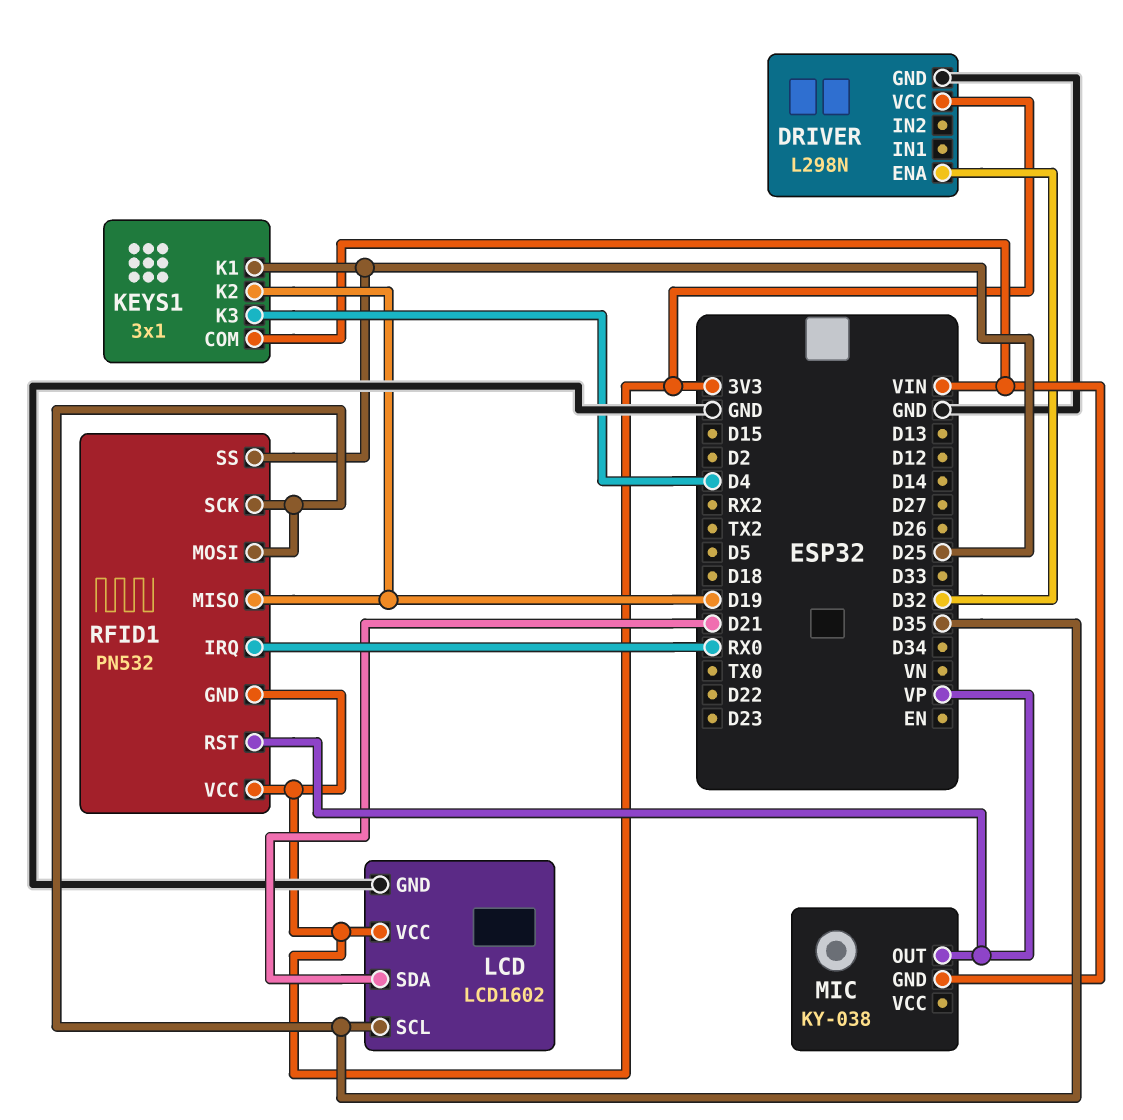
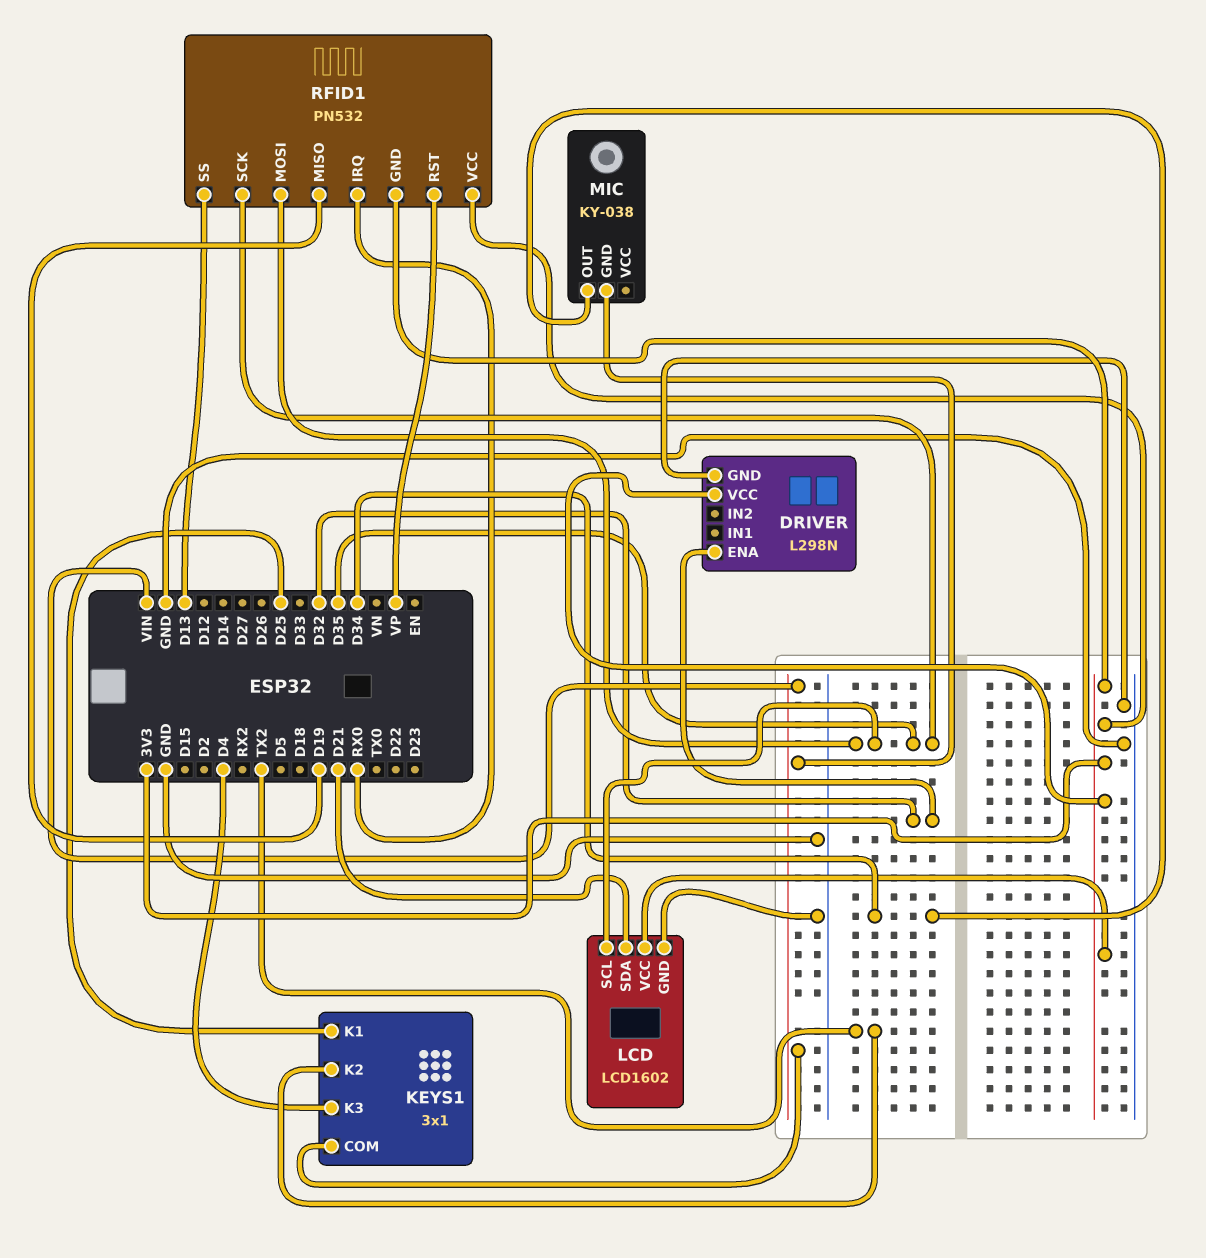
KEYS1 pin K2: D19 -> TX2
MIC pin OUT: VP -> D34
RFID1 pin SS: D25 -> D13

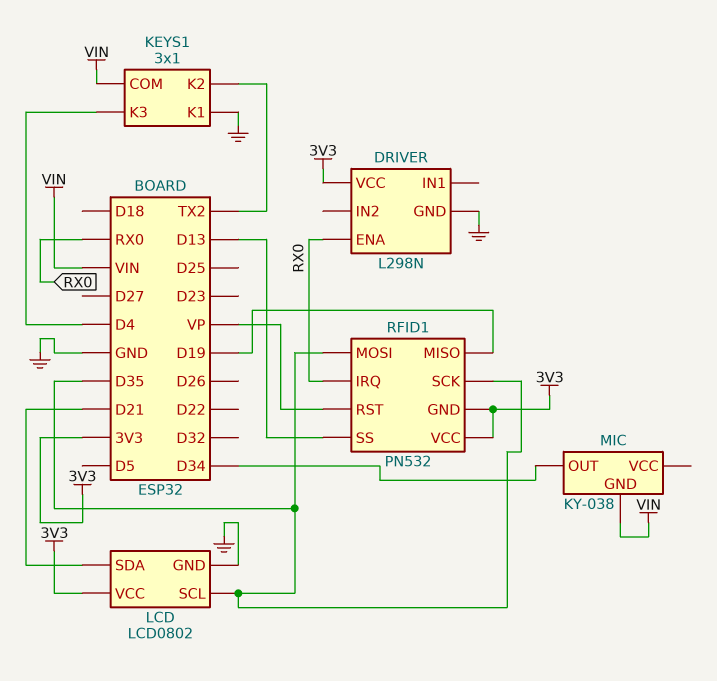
DRIVER pin ENA: D32 -> RX0
KEYS1 pin K1: D25 -> GND
LCD: LCD1602 -> LCD0802

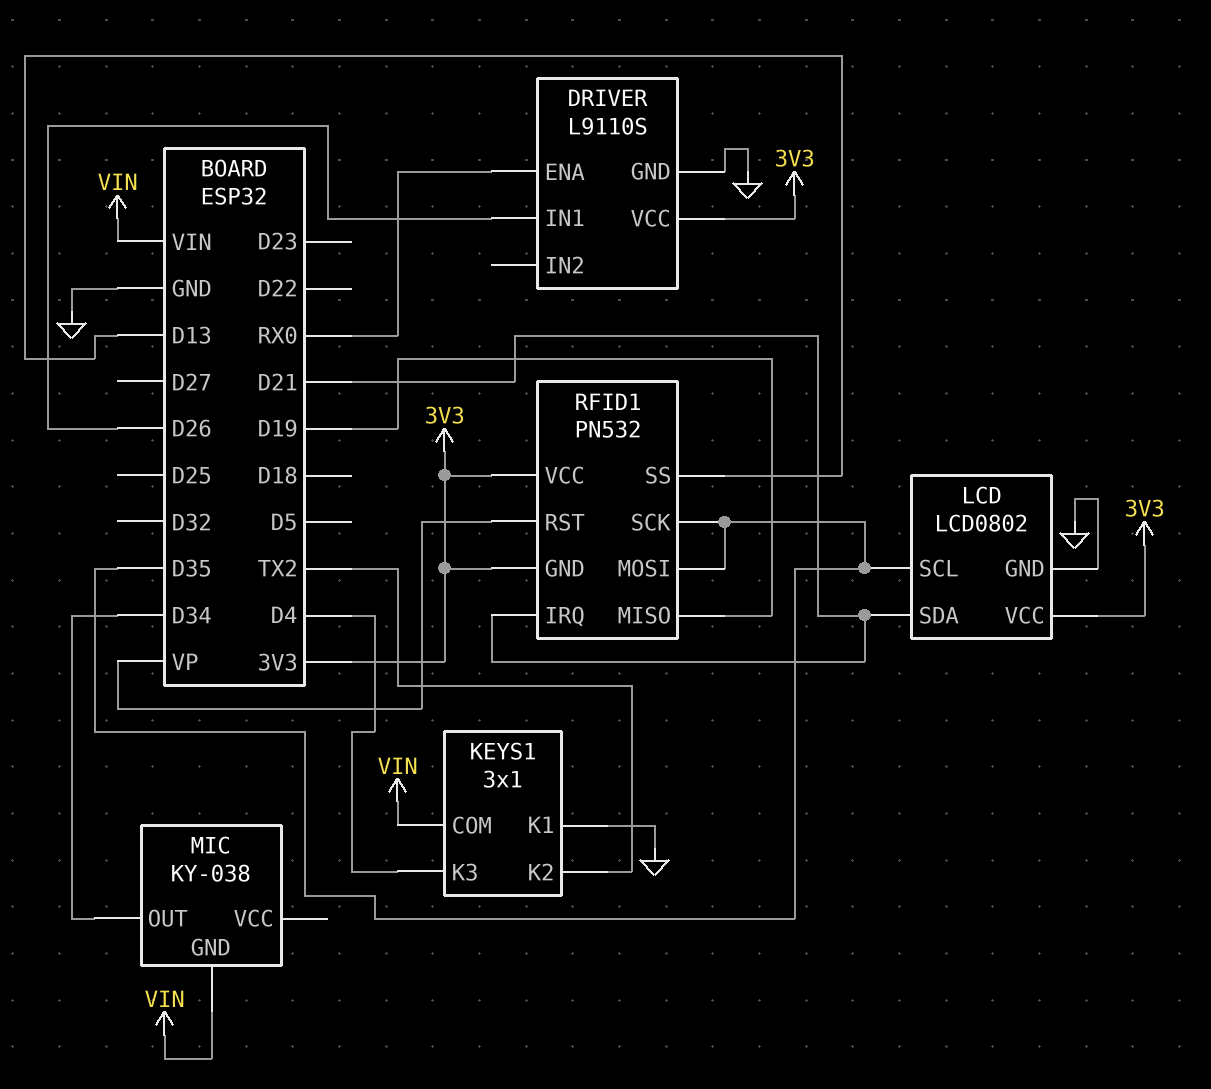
DRIVER: L298N -> L9110S
DRIVER pin IN1: none -> D26
RFID1 pin IRQ: RX0 -> D21

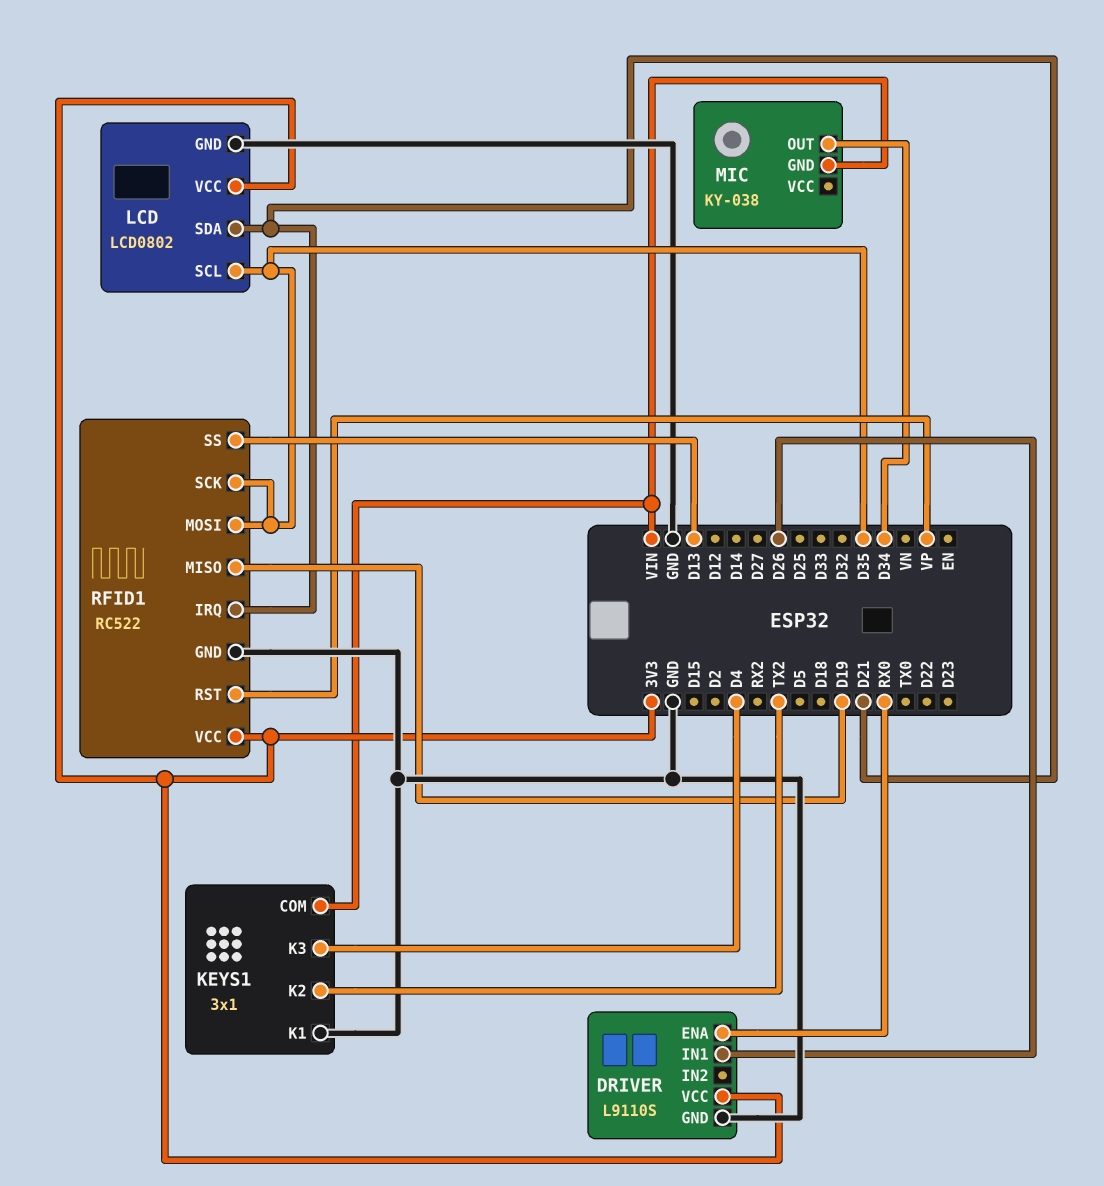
RFID1: PN532 -> RC522
RFID1 pin GND: 3V3 -> GND

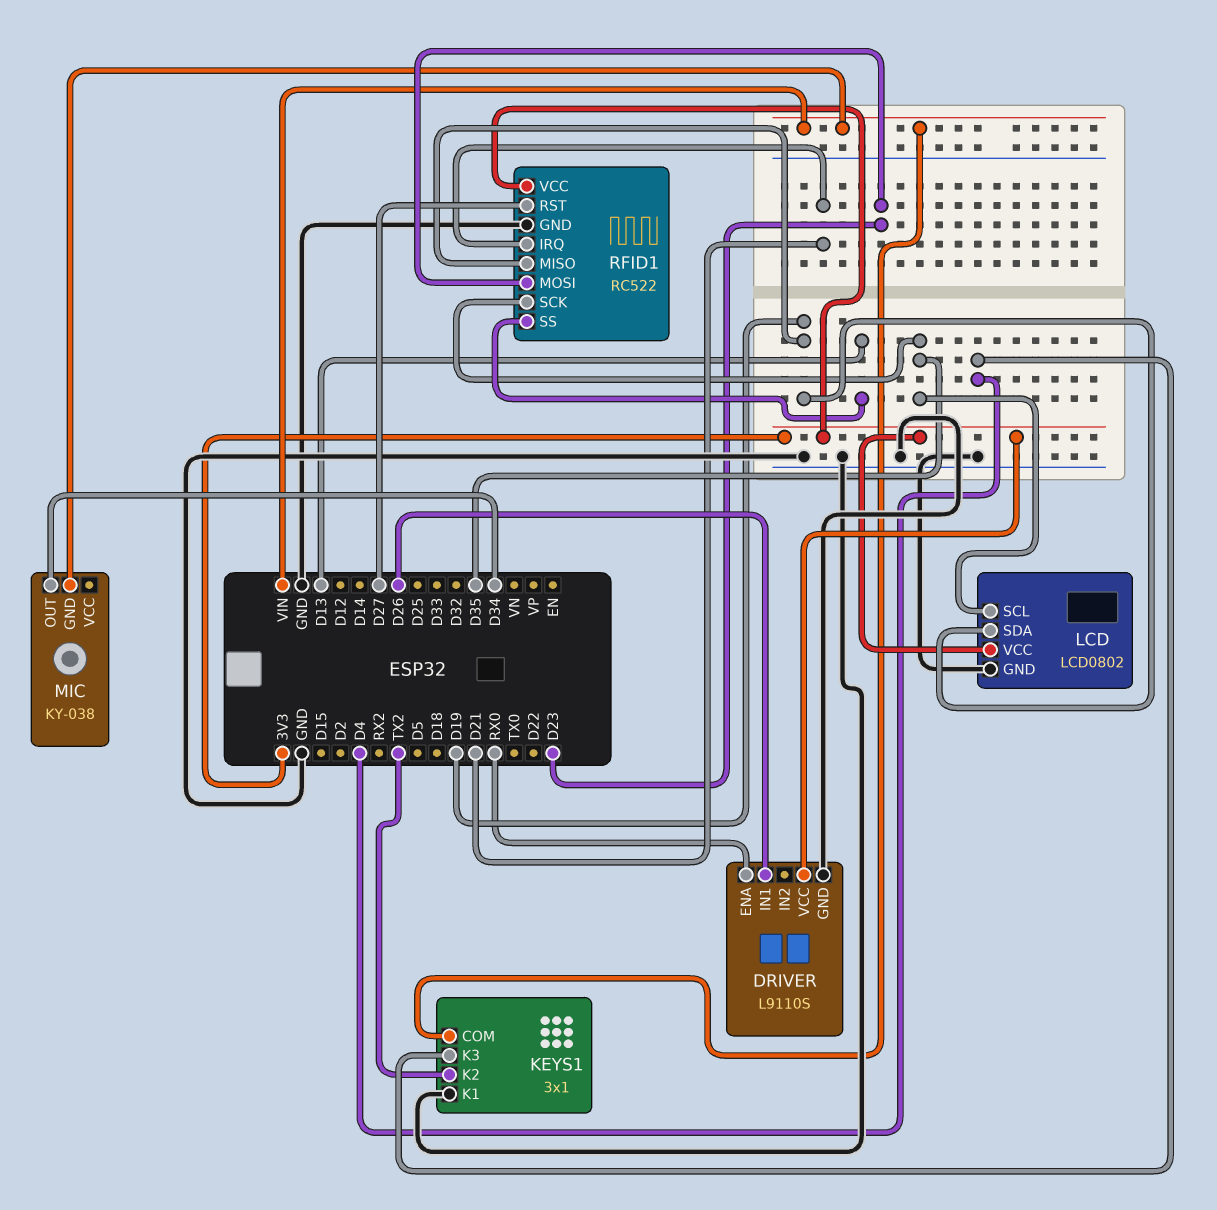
LCD pin SDA: D21 -> D19
RFID1 pin MOSI: D35 -> D23
RFID1 pin RST: VP -> D27

